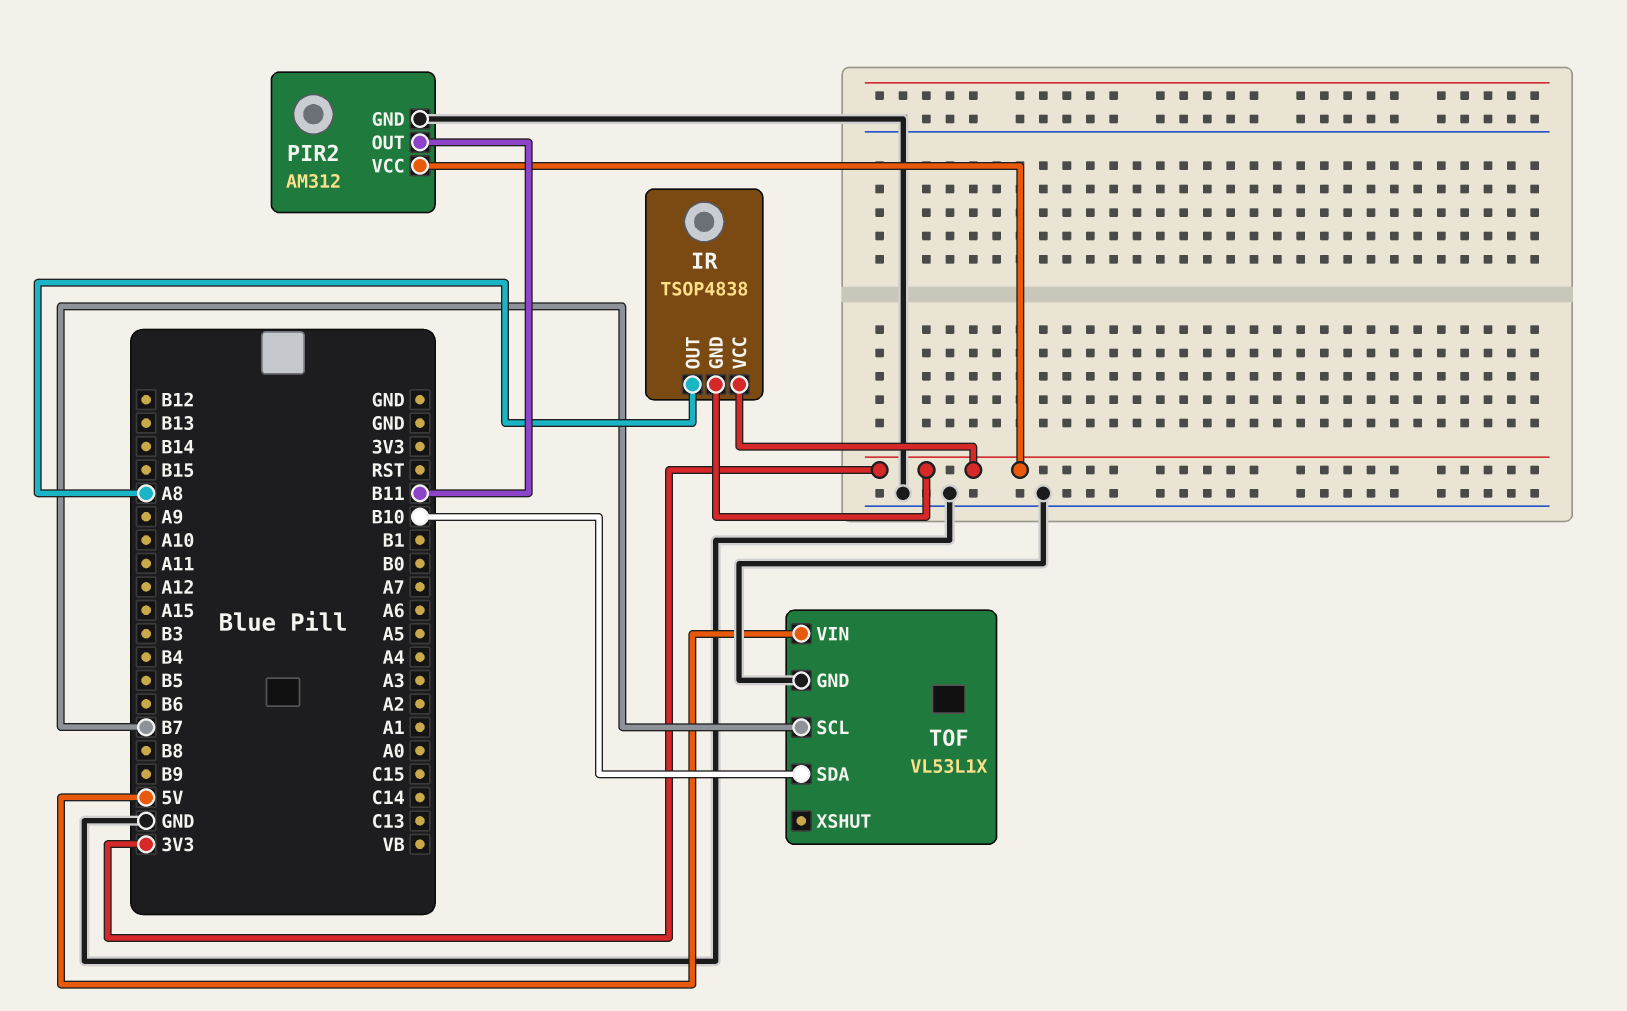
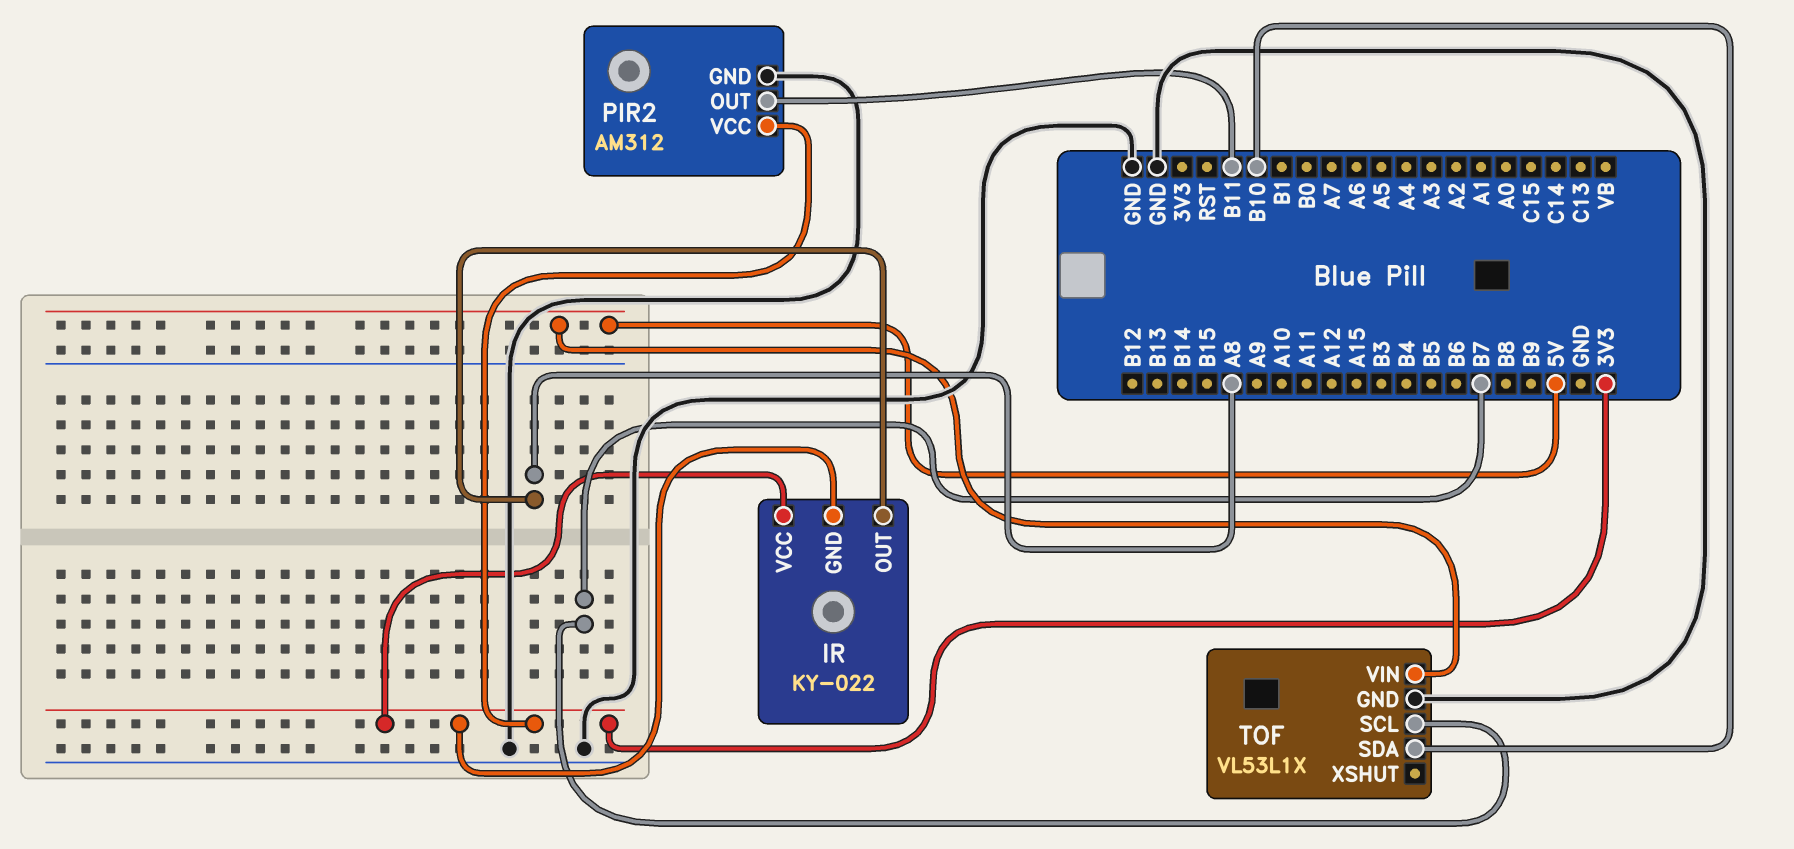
IR: TSOP4838 -> KY-022

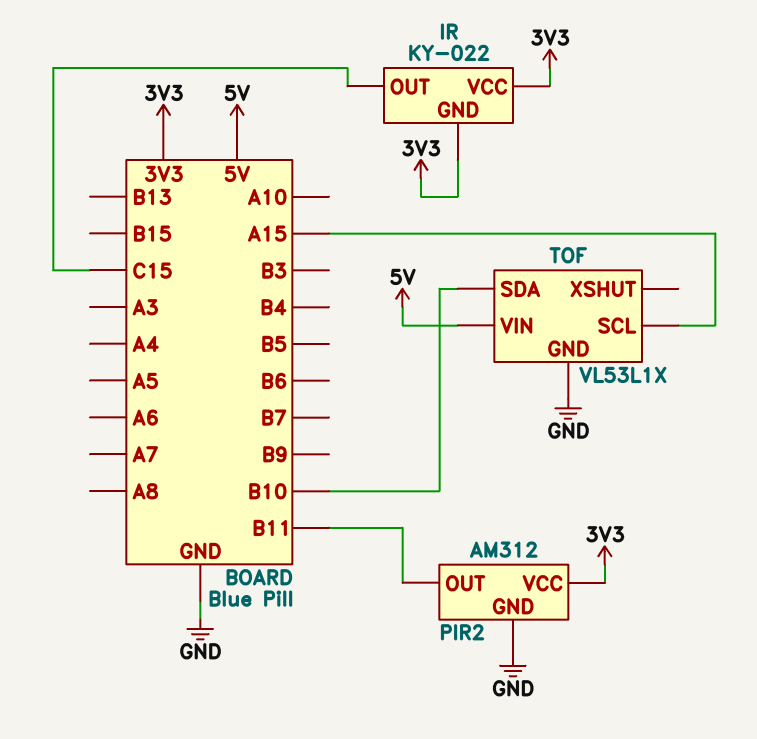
IR pin OUT: A8 -> C15
TOF pin SCL: B7 -> A15

